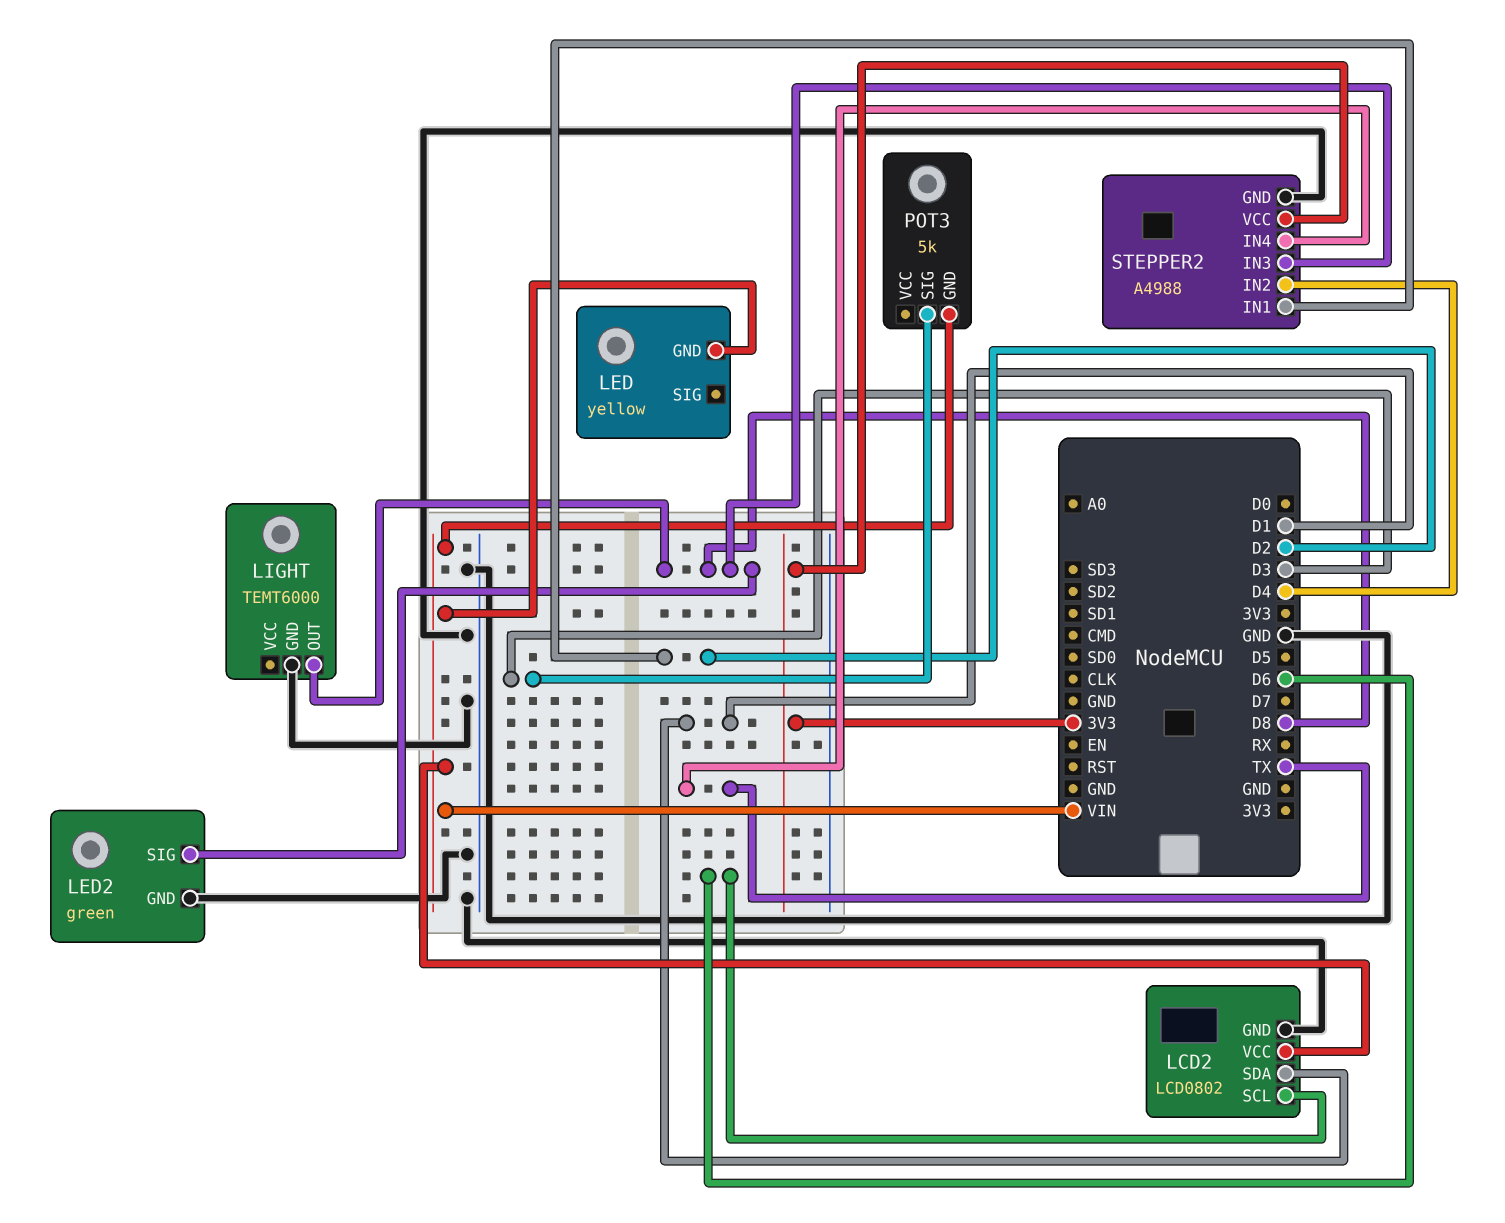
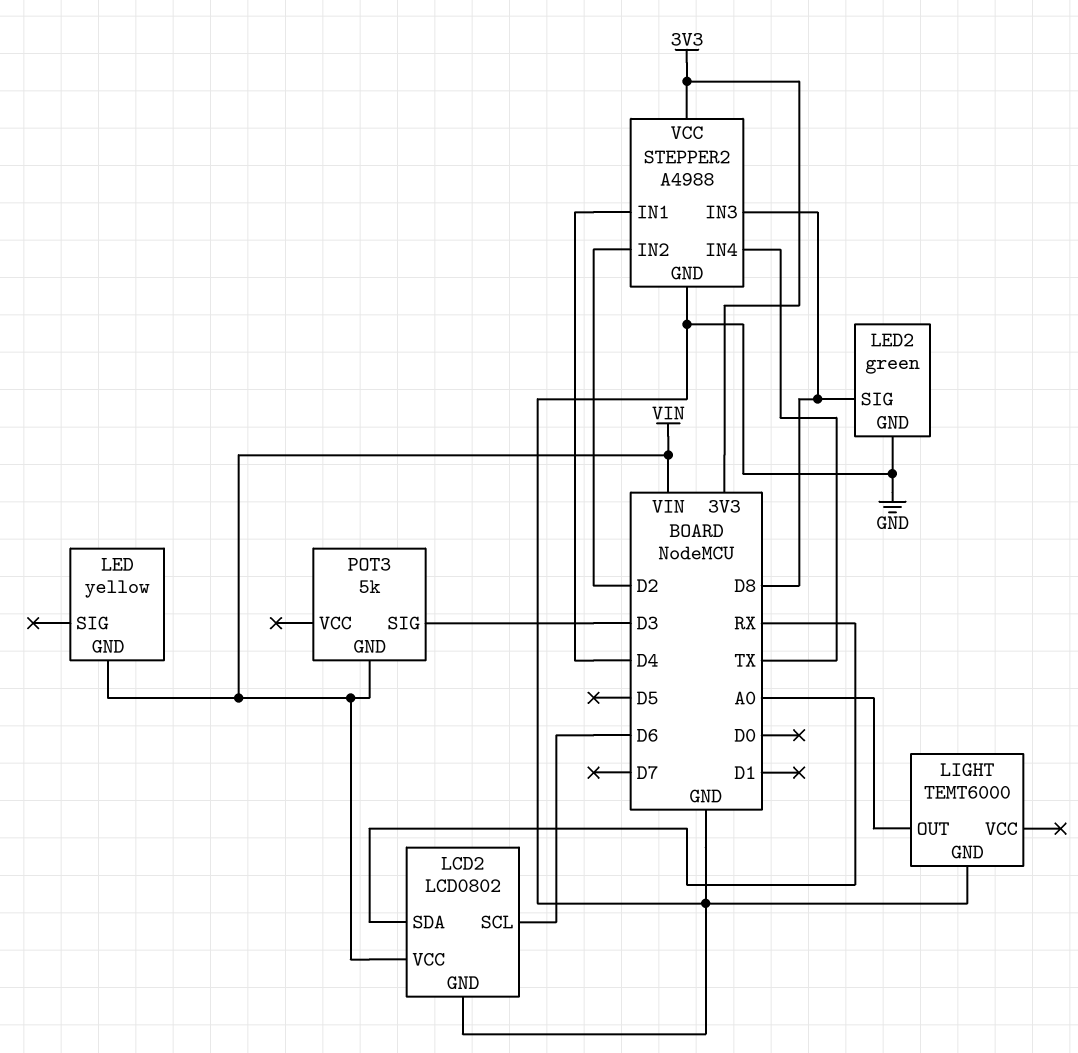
LCD2 pin SDA: D1 -> RX
LIGHT pin OUT: D8 -> A0
STEPPER2 pin IN1: D2 -> D4
STEPPER2 pin IN2: D4 -> D2

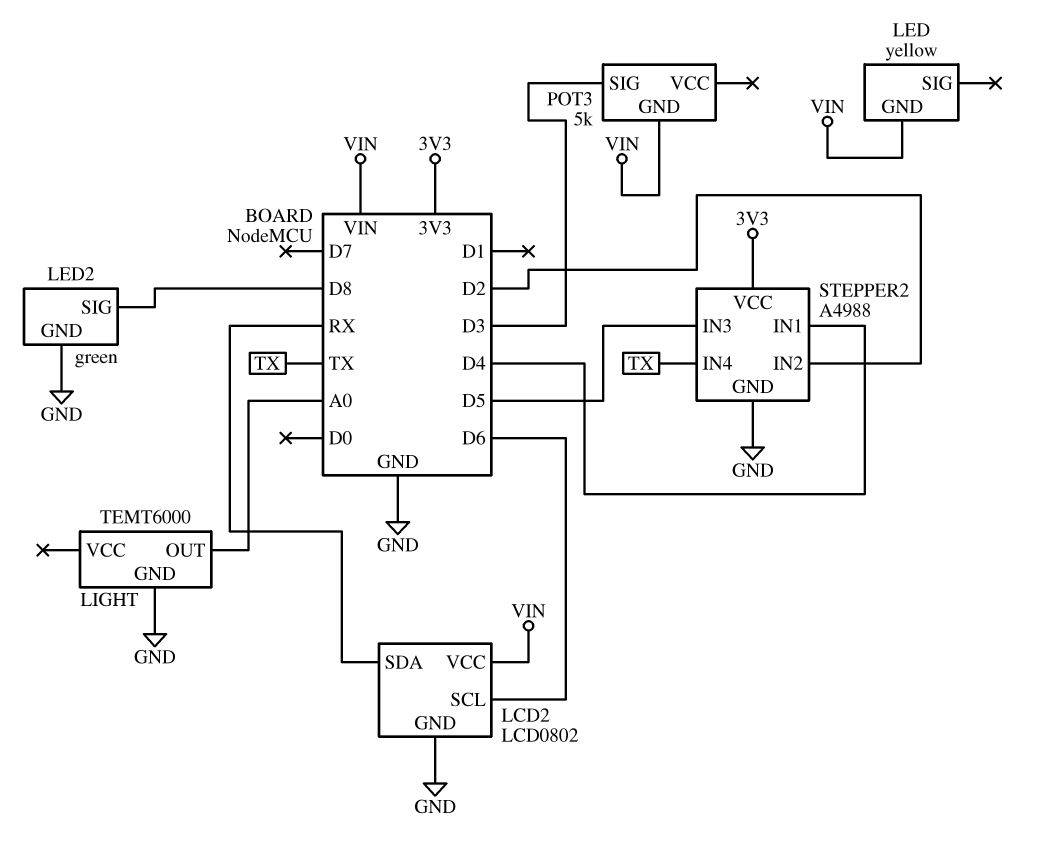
STEPPER2 pin IN3: D8 -> D5

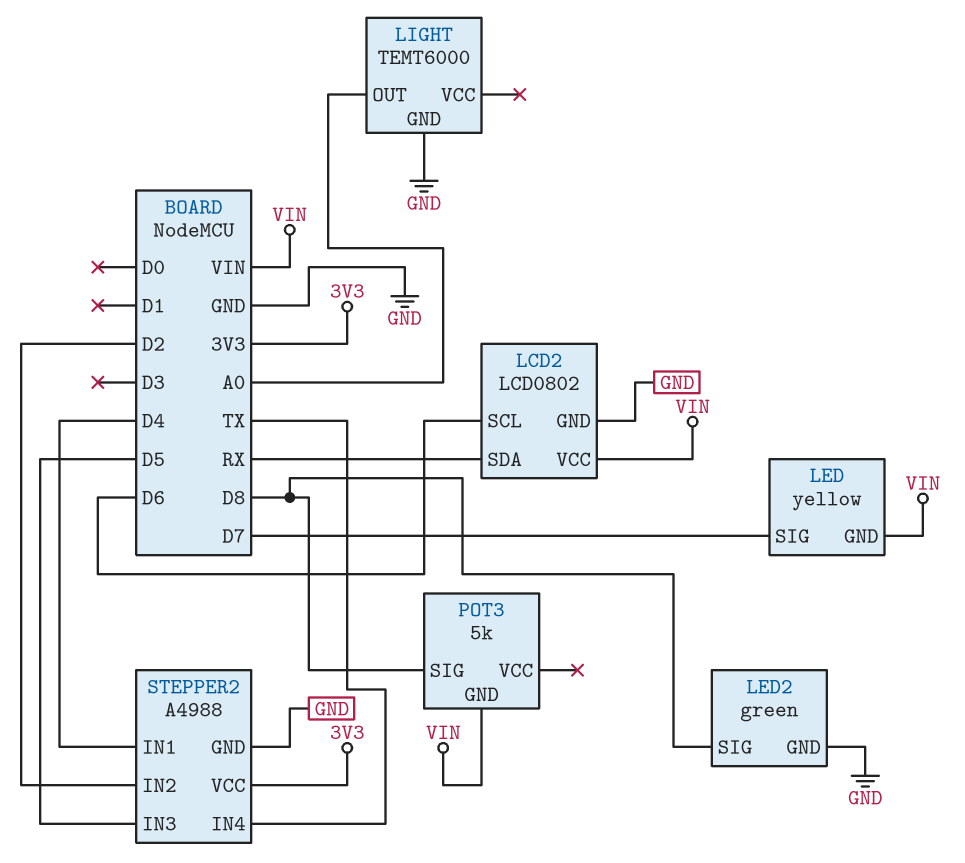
LED pin SIG: none -> D7
POT3 pin SIG: D3 -> D8

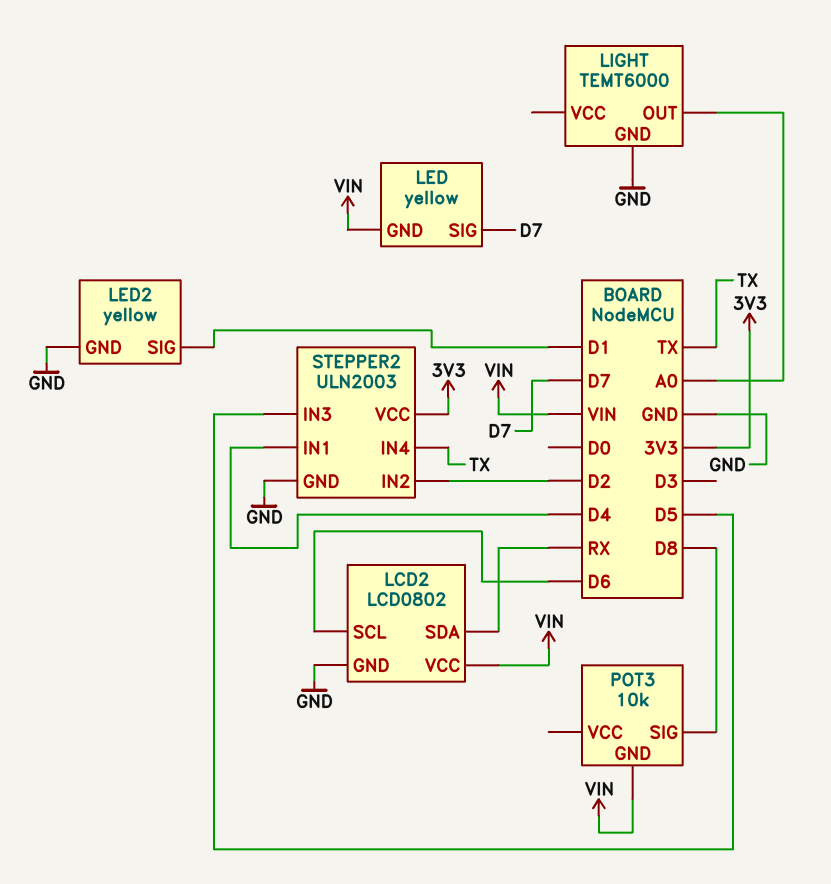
LED2: green -> yellow
LED2 pin SIG: D8 -> D1
POT3: 5k -> 10k
STEPPER2: A4988 -> ULN2003

